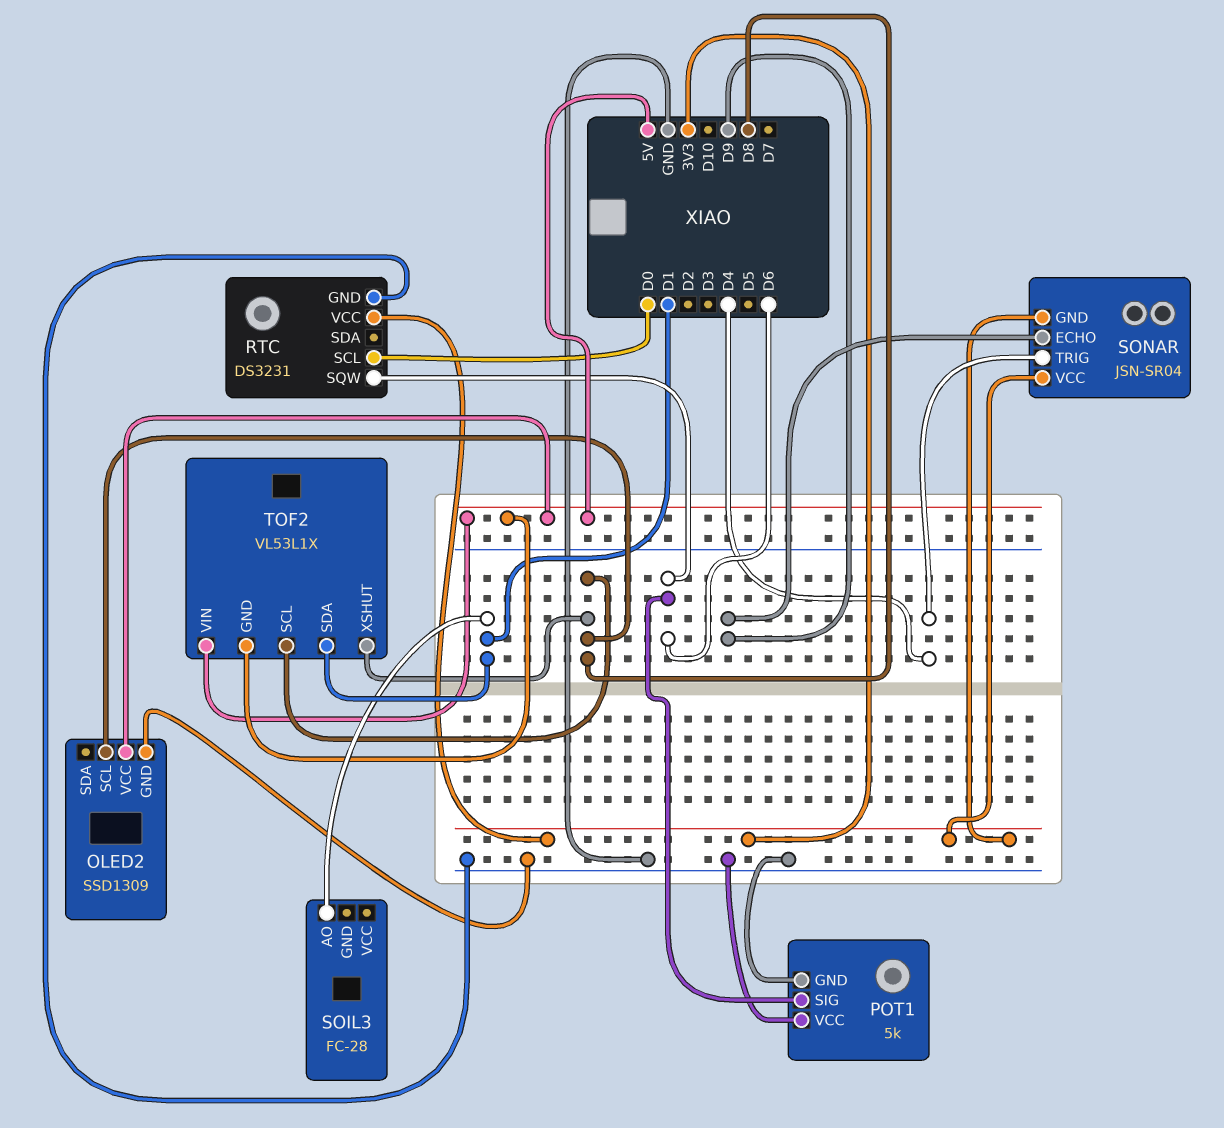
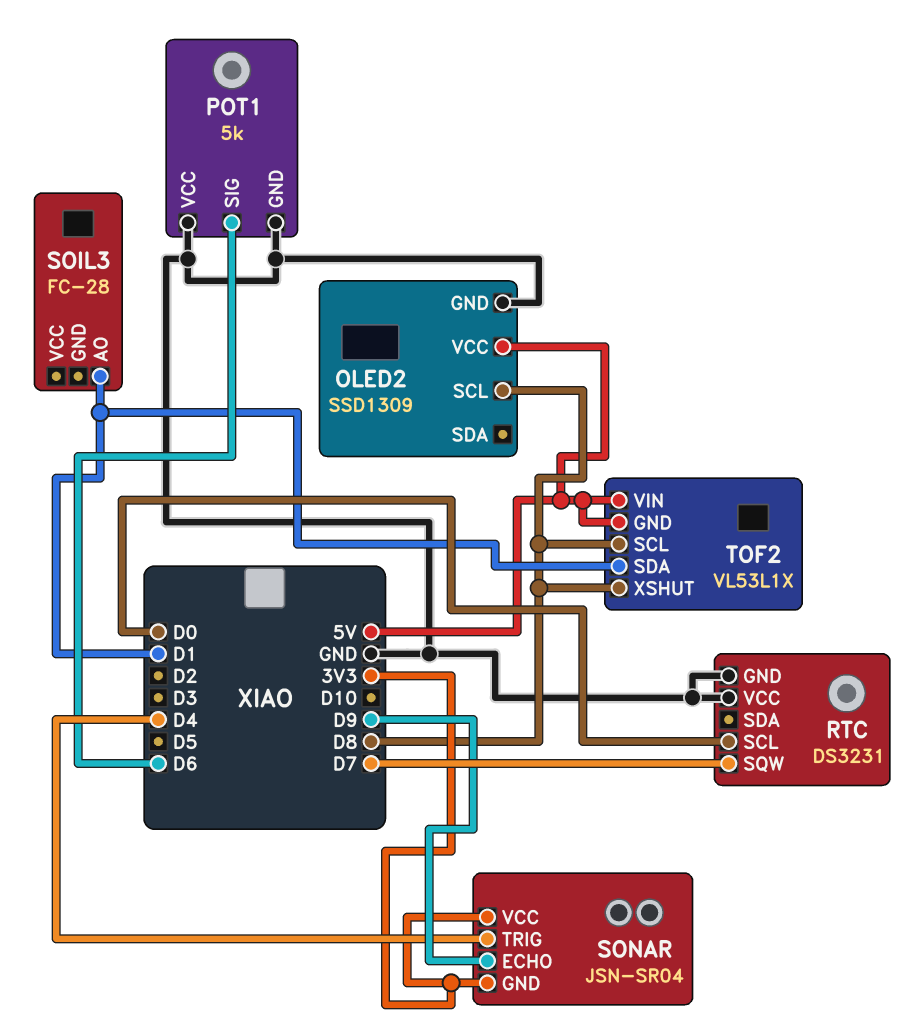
RTC pin SQW: D6 -> D7
RTC pin VCC: 3V3 -> GND

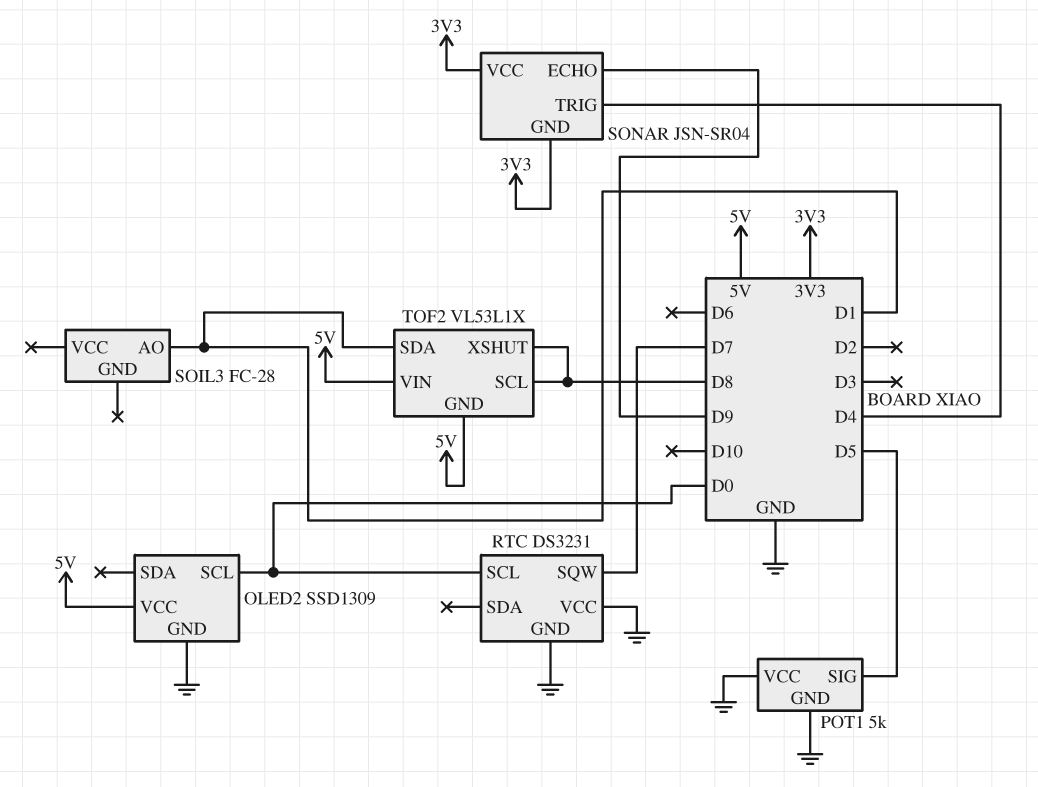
OLED2 pin SCL: D8 -> D0
POT1 pin SIG: D6 -> D5

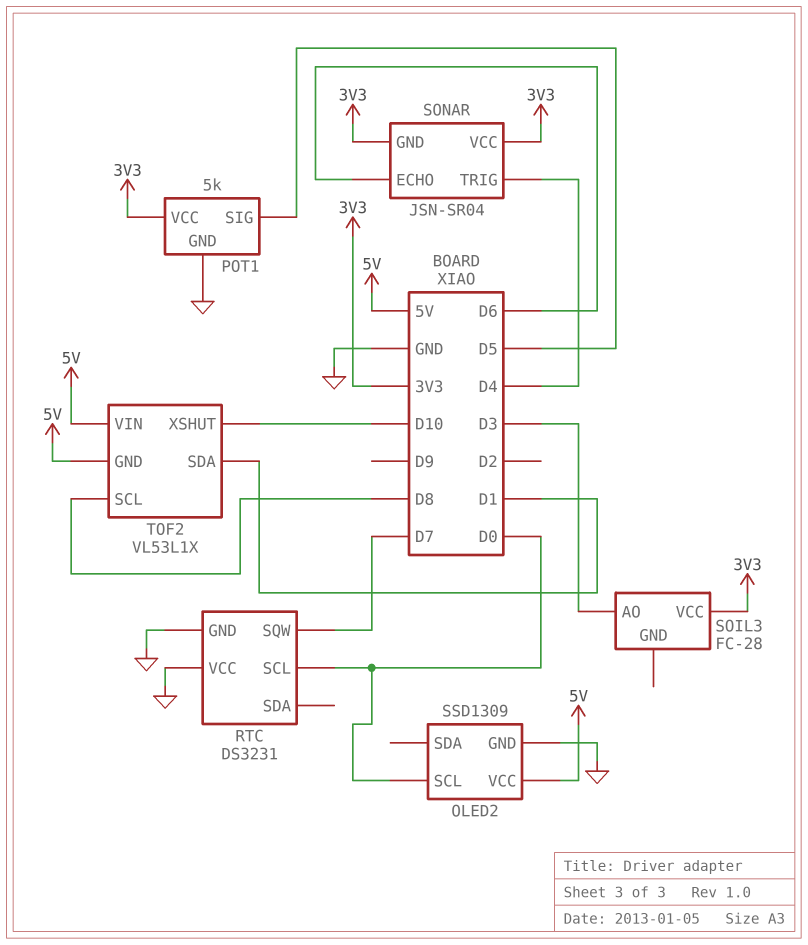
POT1 pin VCC: GND -> 3V3
SOIL3 pin AO: D1 -> D3
SOIL3 pin VCC: none -> 3V3
SONAR pin ECHO: D9 -> D6
TOF2 pin XSHUT: D8 -> D10

